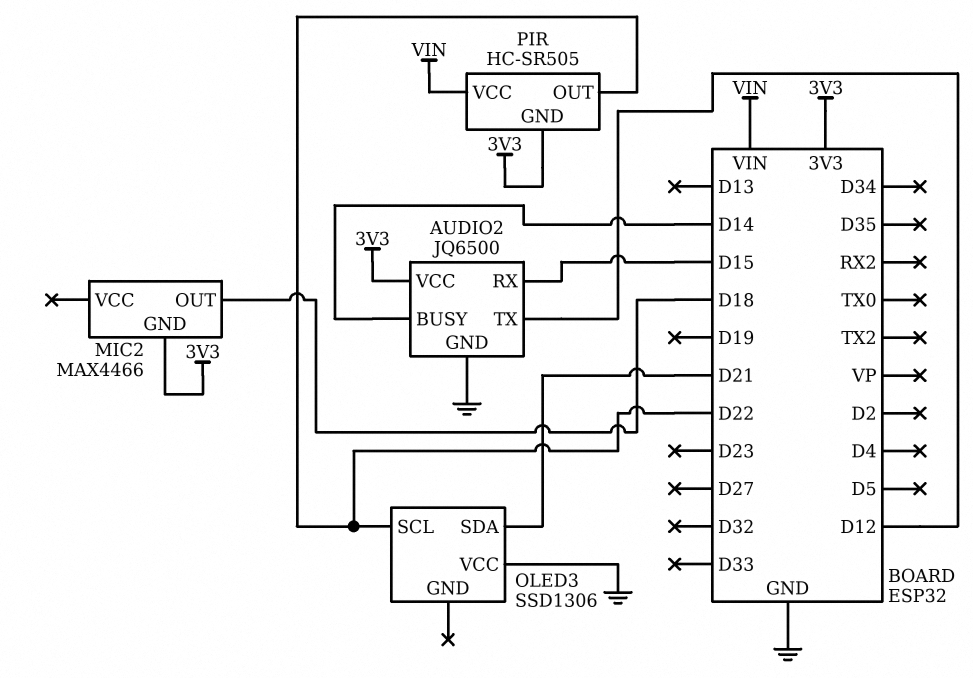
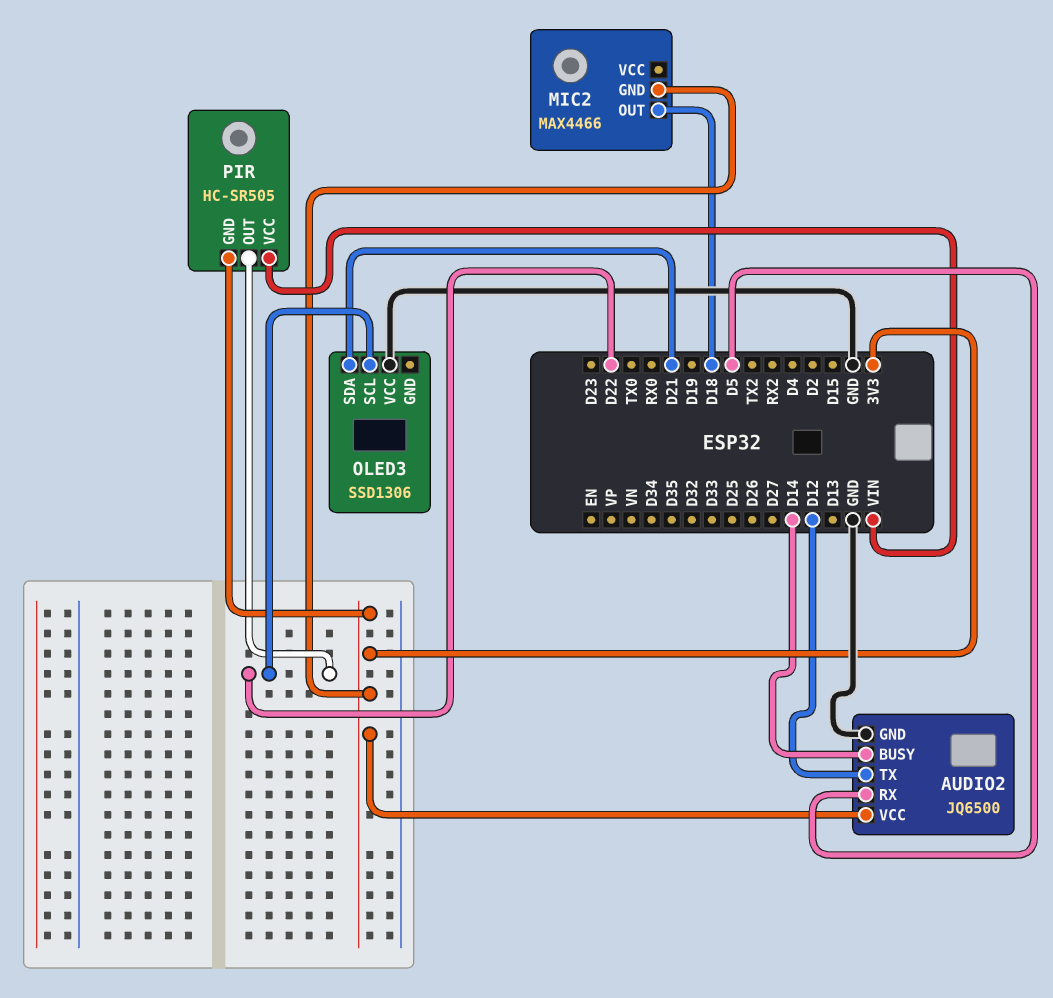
AUDIO2 pin RX: D15 -> D5

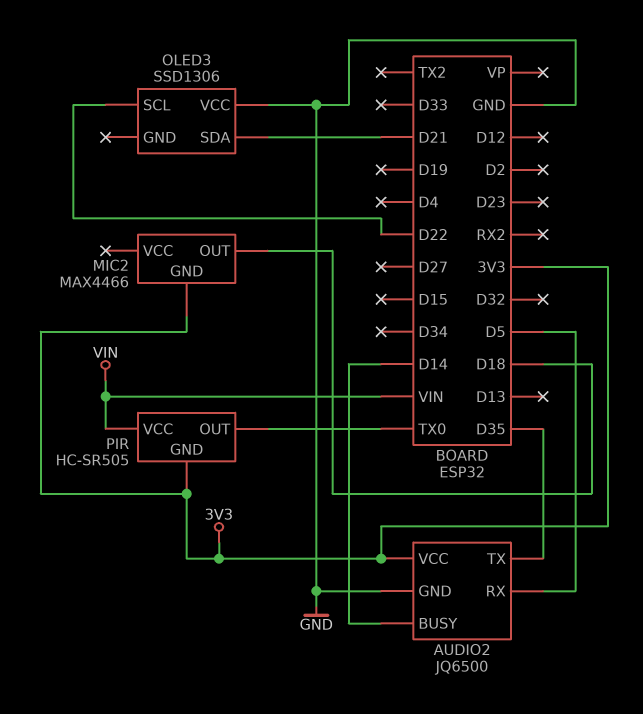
AUDIO2 pin TX: D12 -> D35
PIR pin OUT: D22 -> TX0

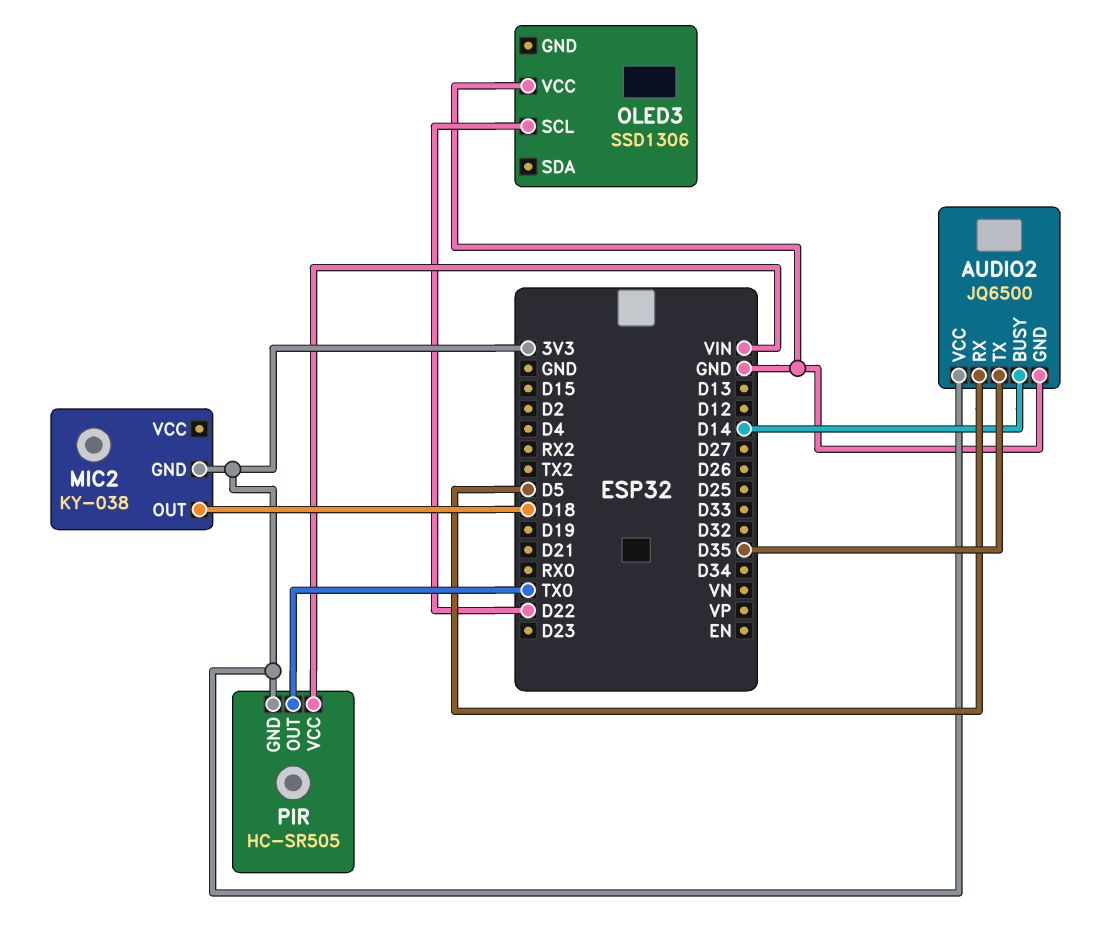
MIC2: MAX4466 -> KY-038
OLED3 pin SDA: D21 -> none

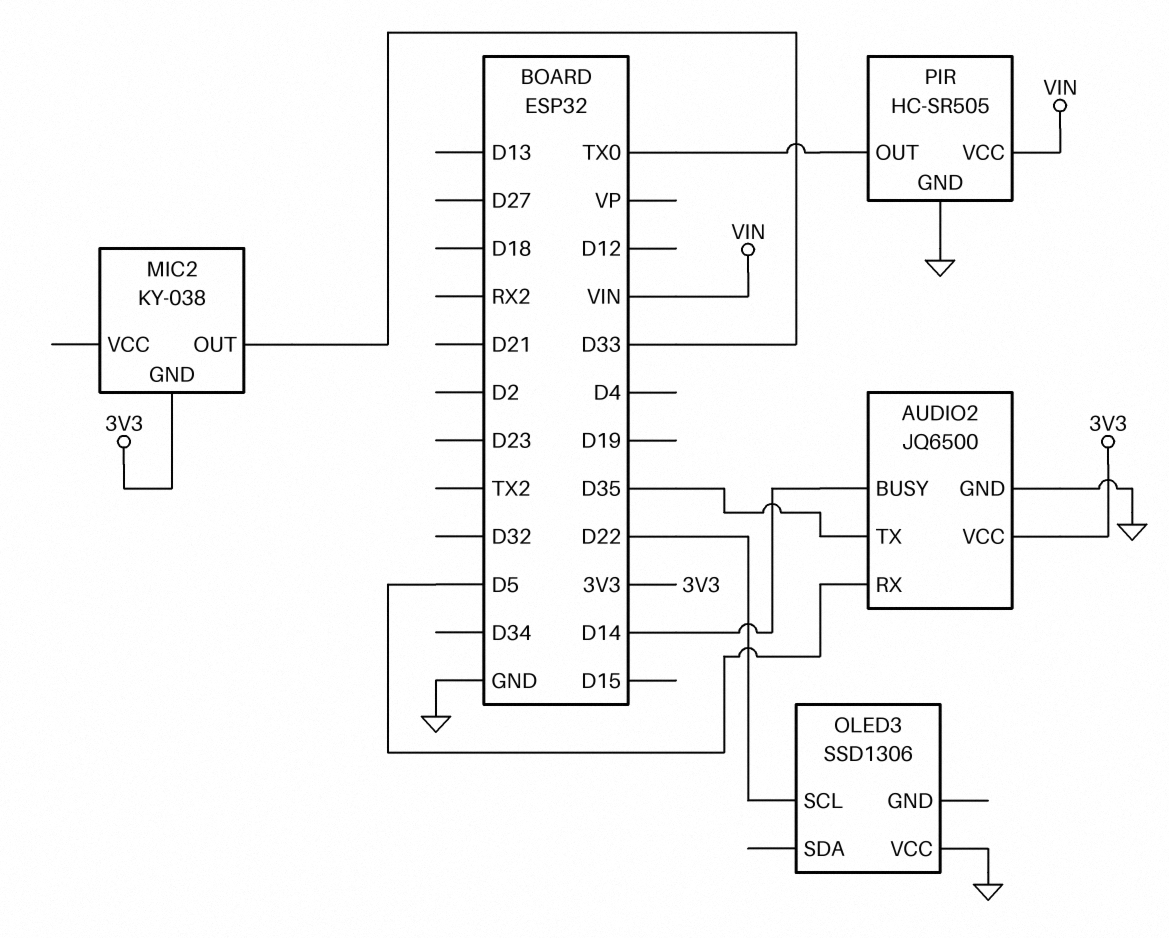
MIC2 pin OUT: D18 -> D33
PIR pin GND: 3V3 -> GND

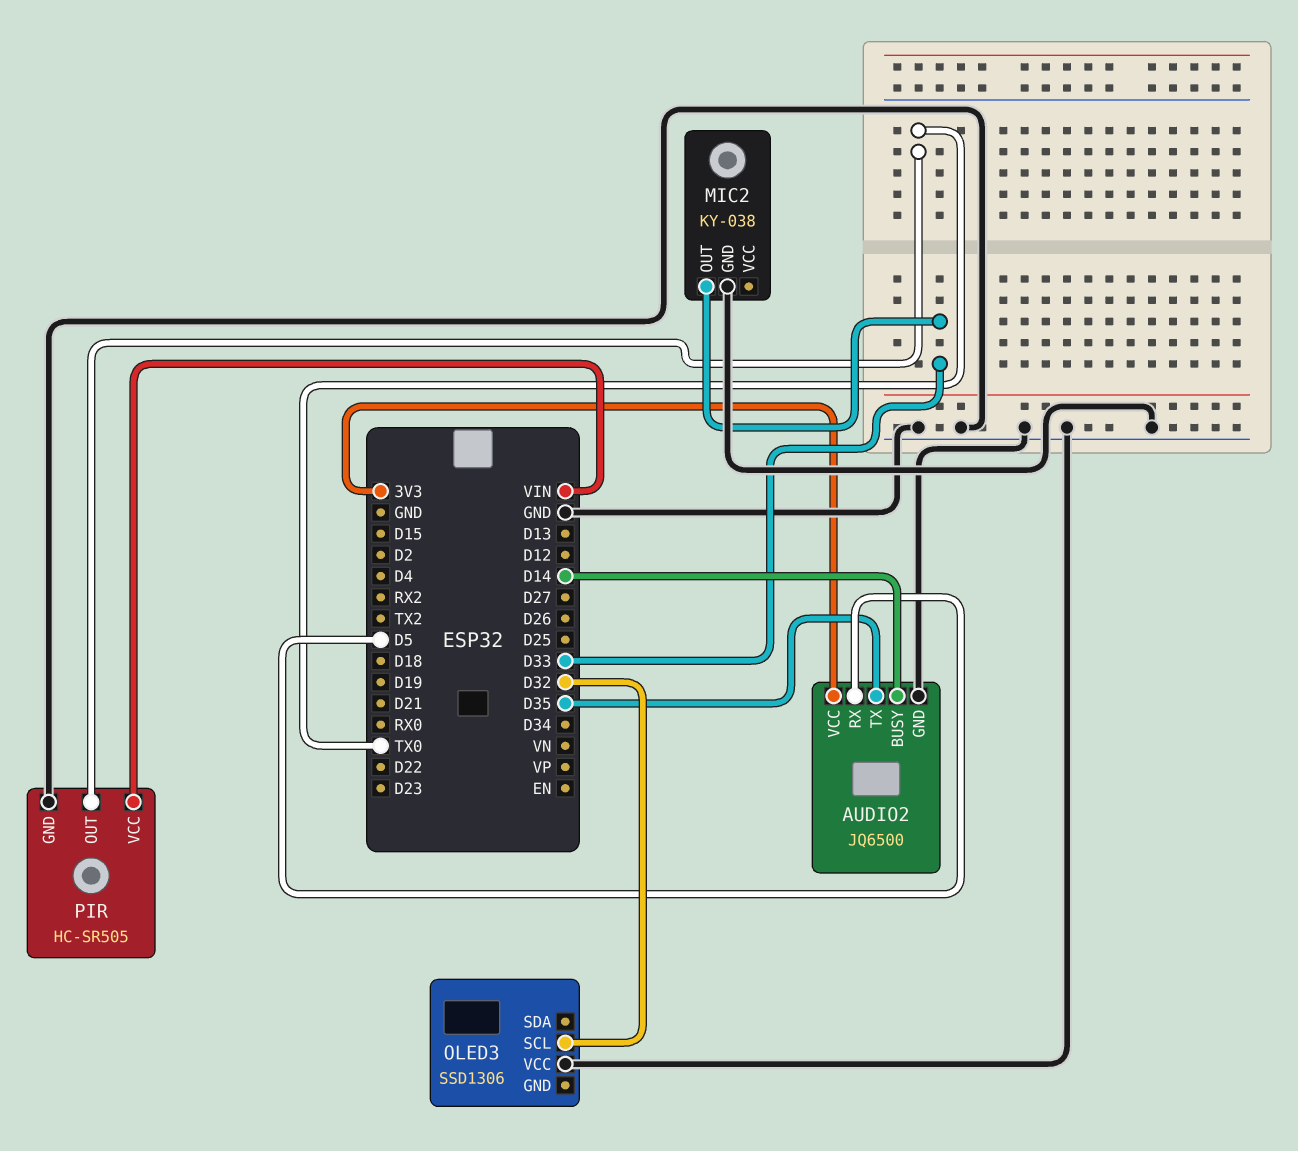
MIC2 pin GND: 3V3 -> GND
OLED3 pin SCL: D22 -> D32

